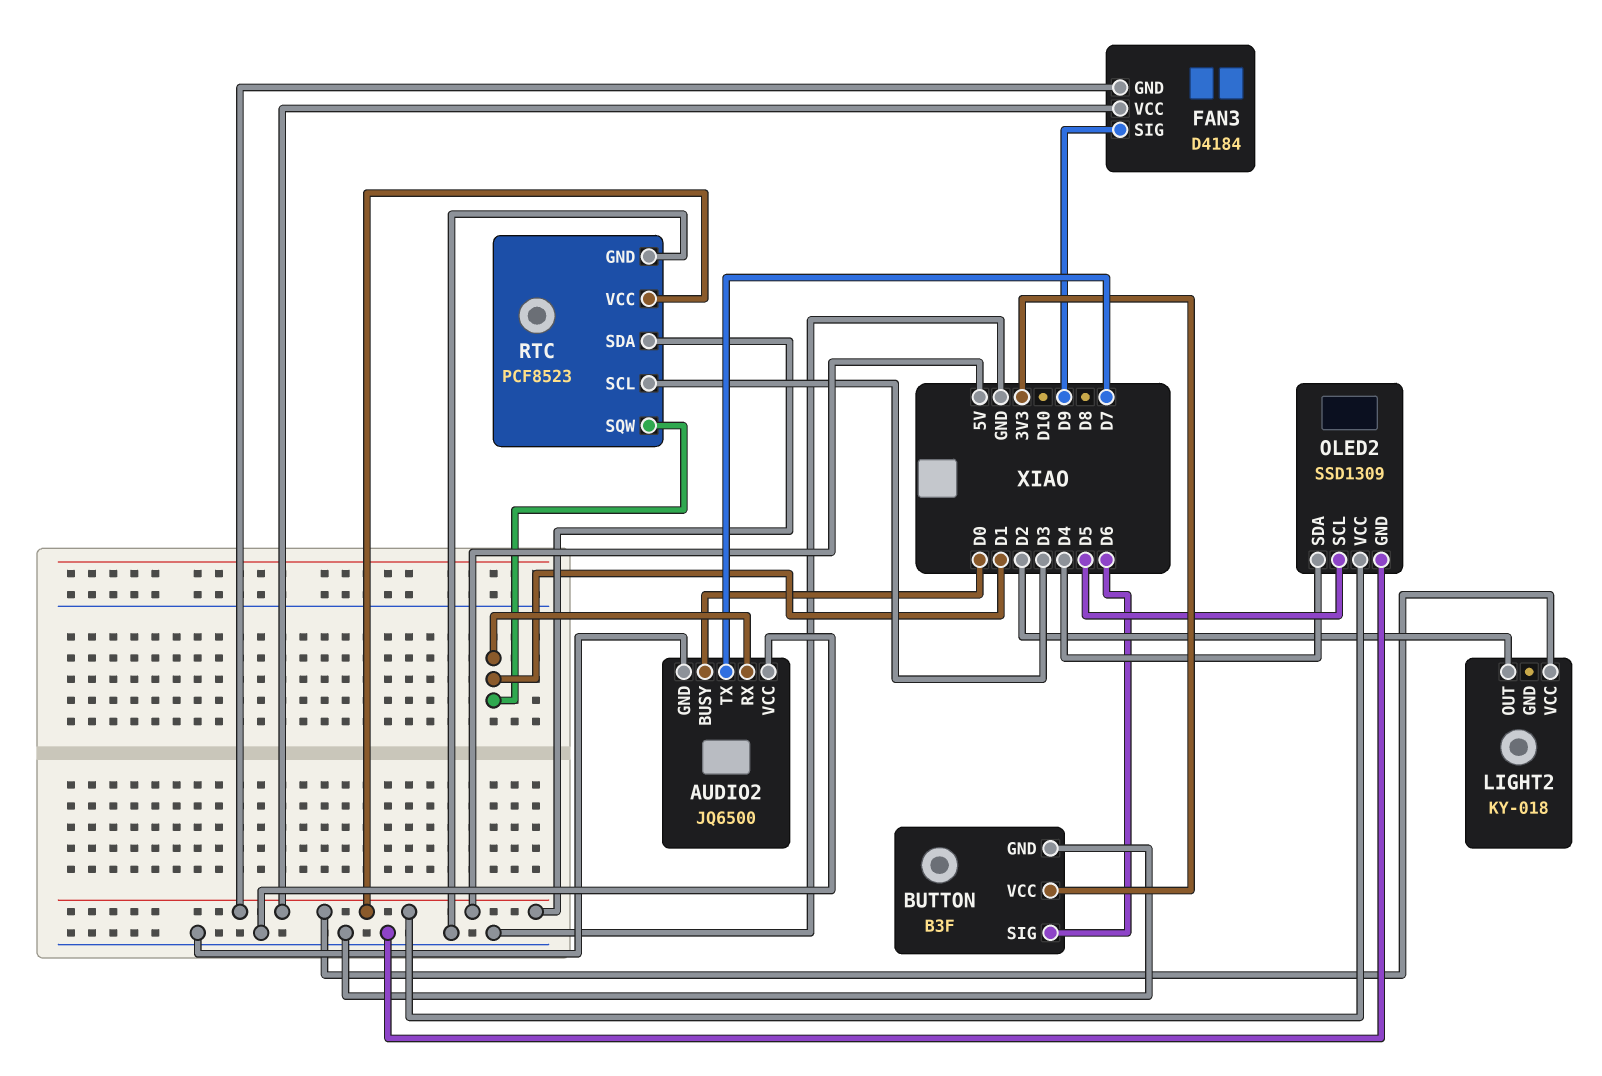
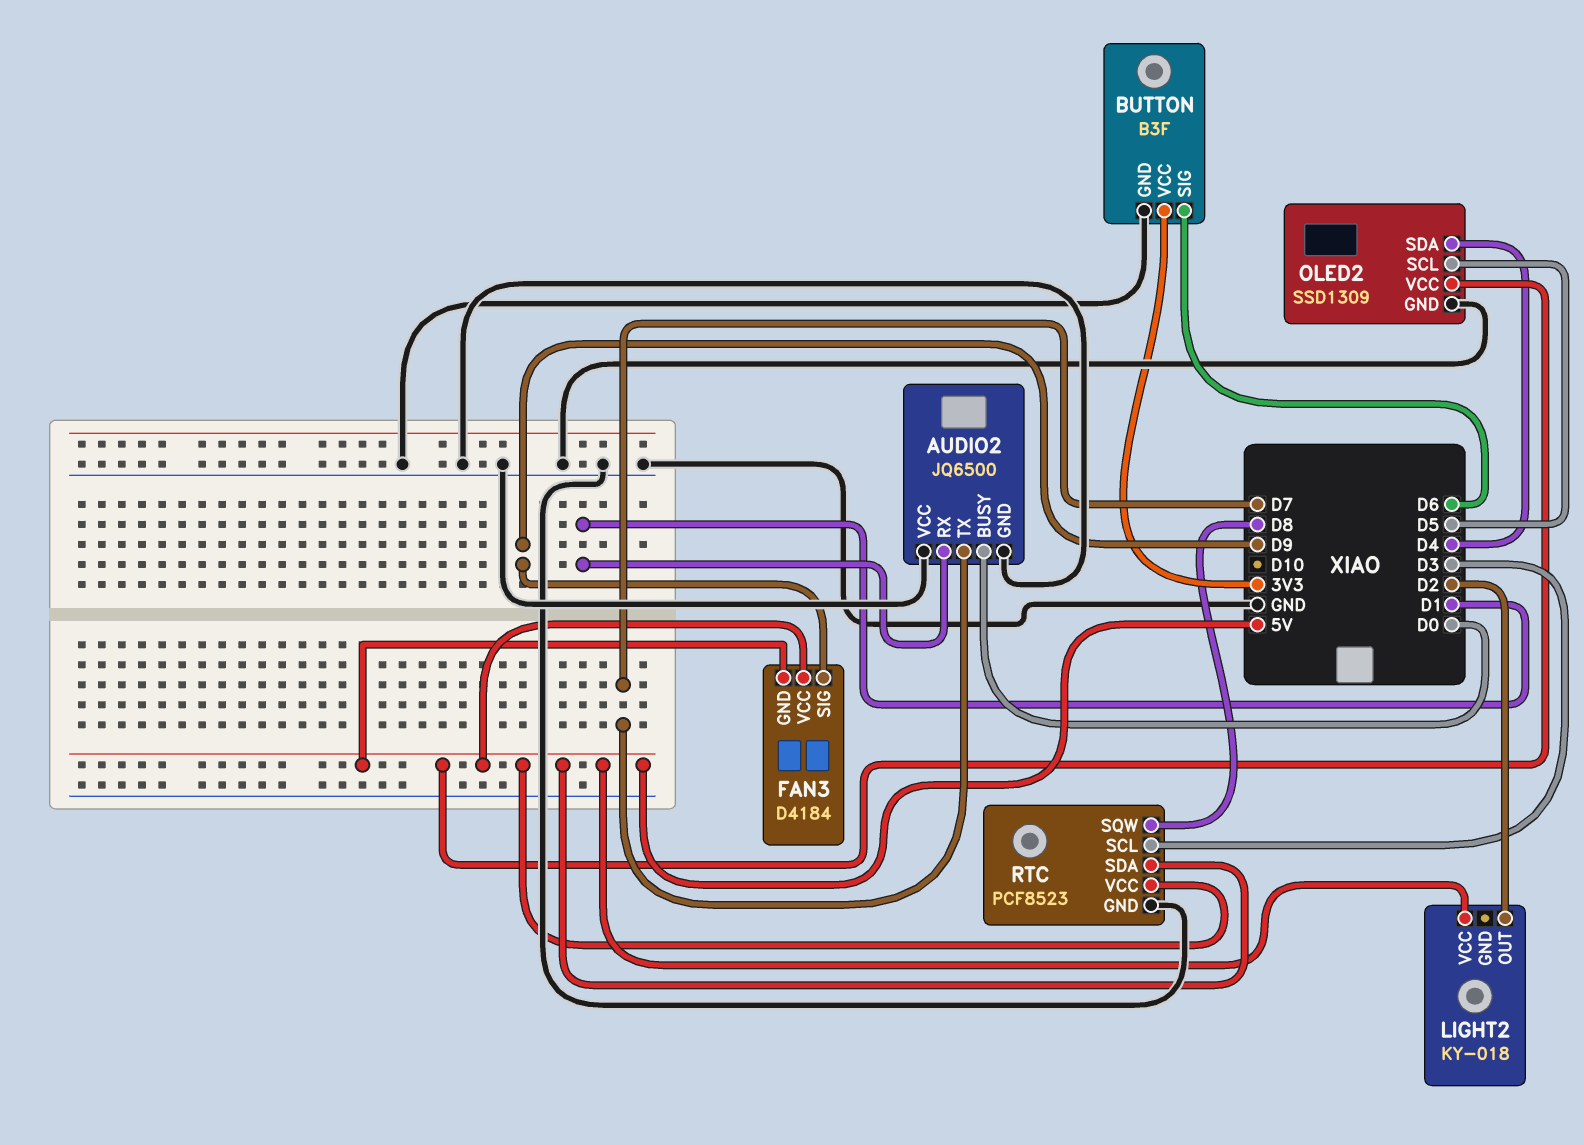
RTC pin SQW: D1 -> D8

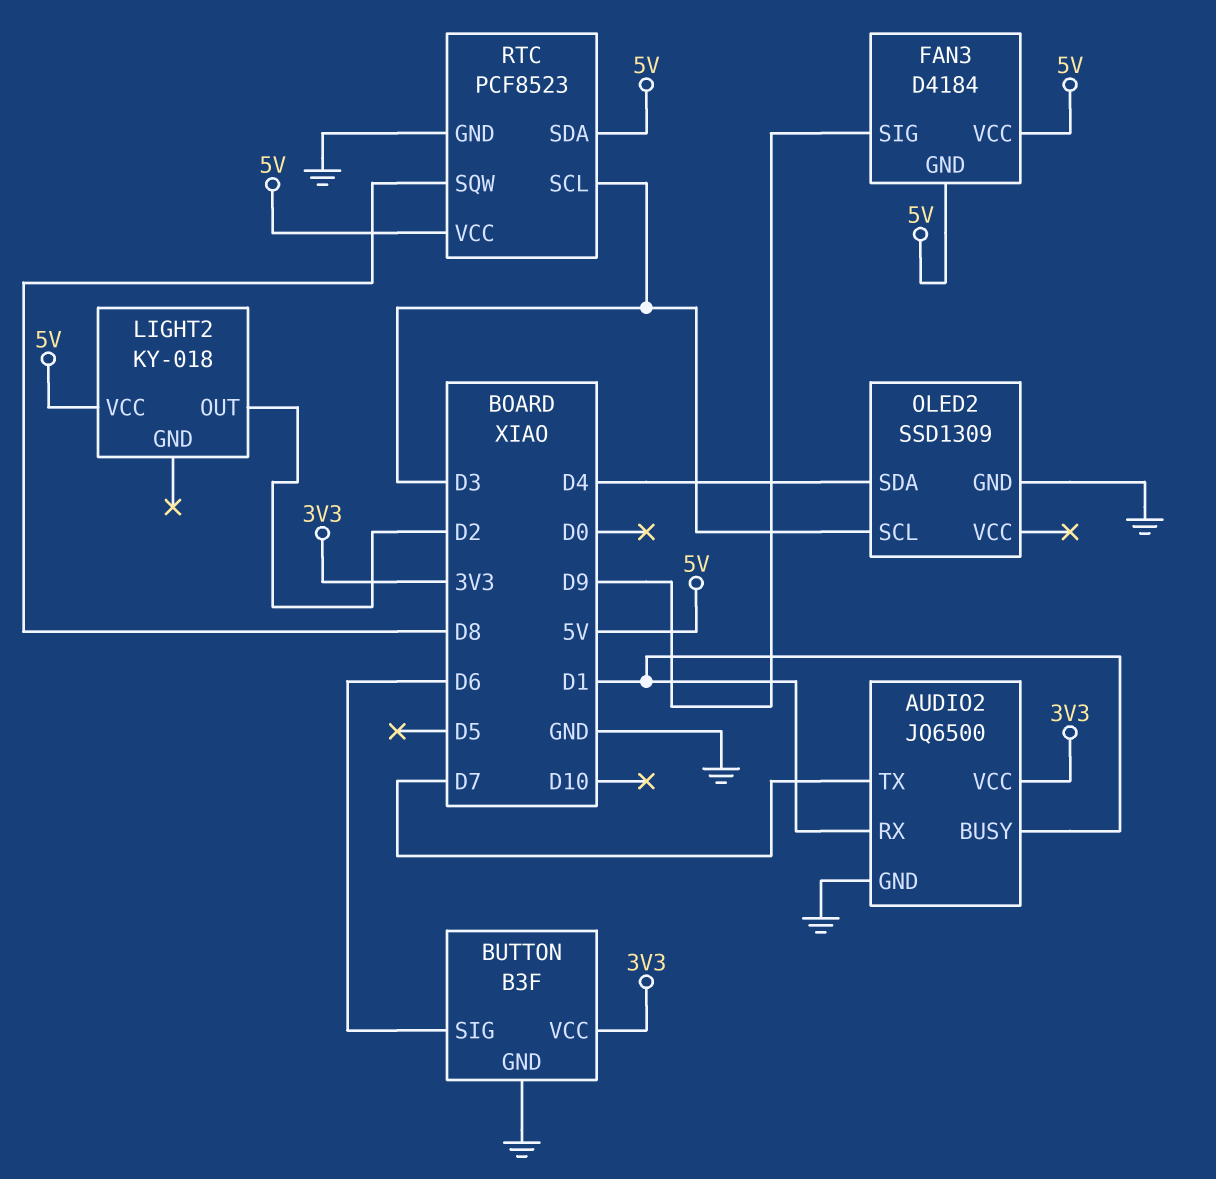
AUDIO2 pin BUSY: D0 -> D1
AUDIO2 pin VCC: GND -> 3V3
OLED2 pin SCL: D5 -> D3
OLED2 pin VCC: 5V -> none

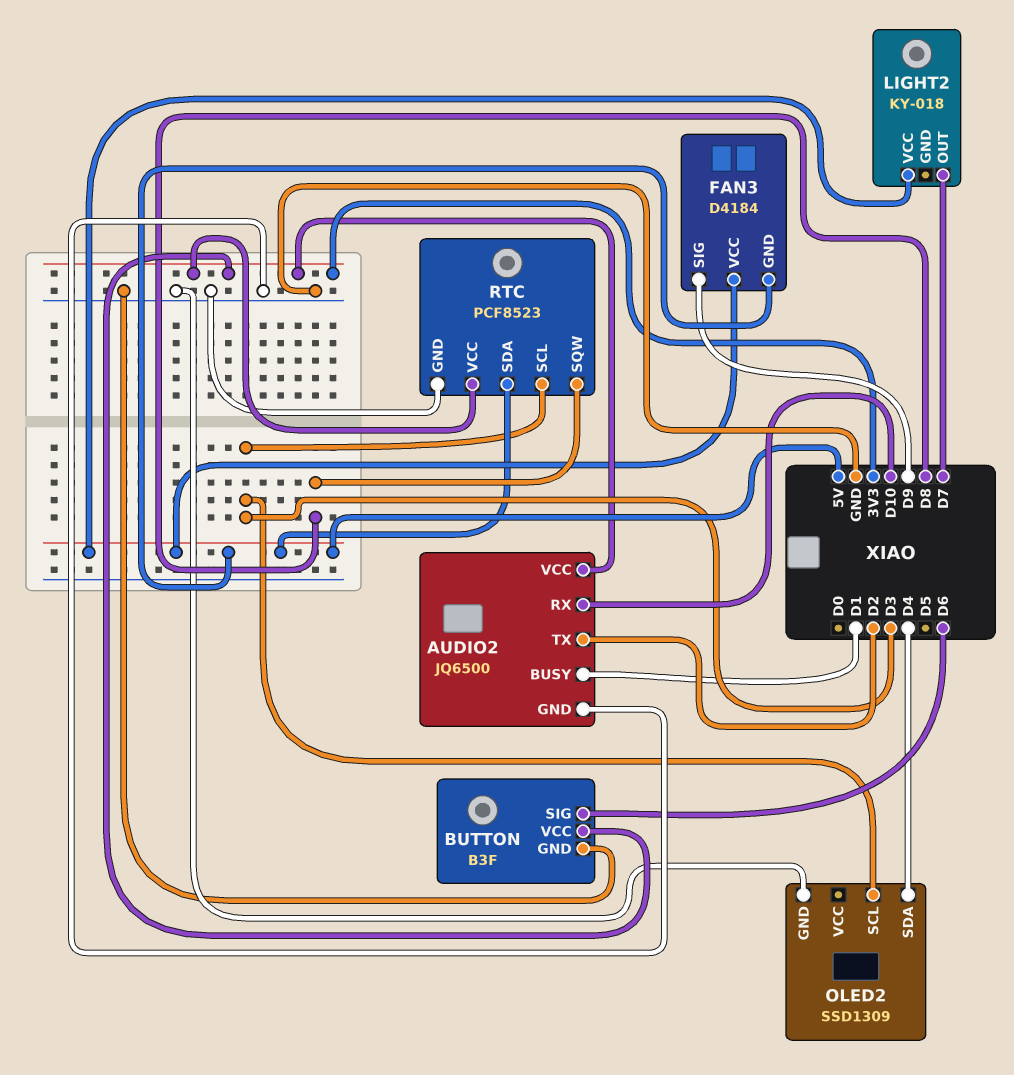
AUDIO2 pin RX: D1 -> D10
AUDIO2 pin TX: D7 -> D2
LIGHT2 pin OUT: D2 -> D7
RTC pin VCC: 5V -> 3V3

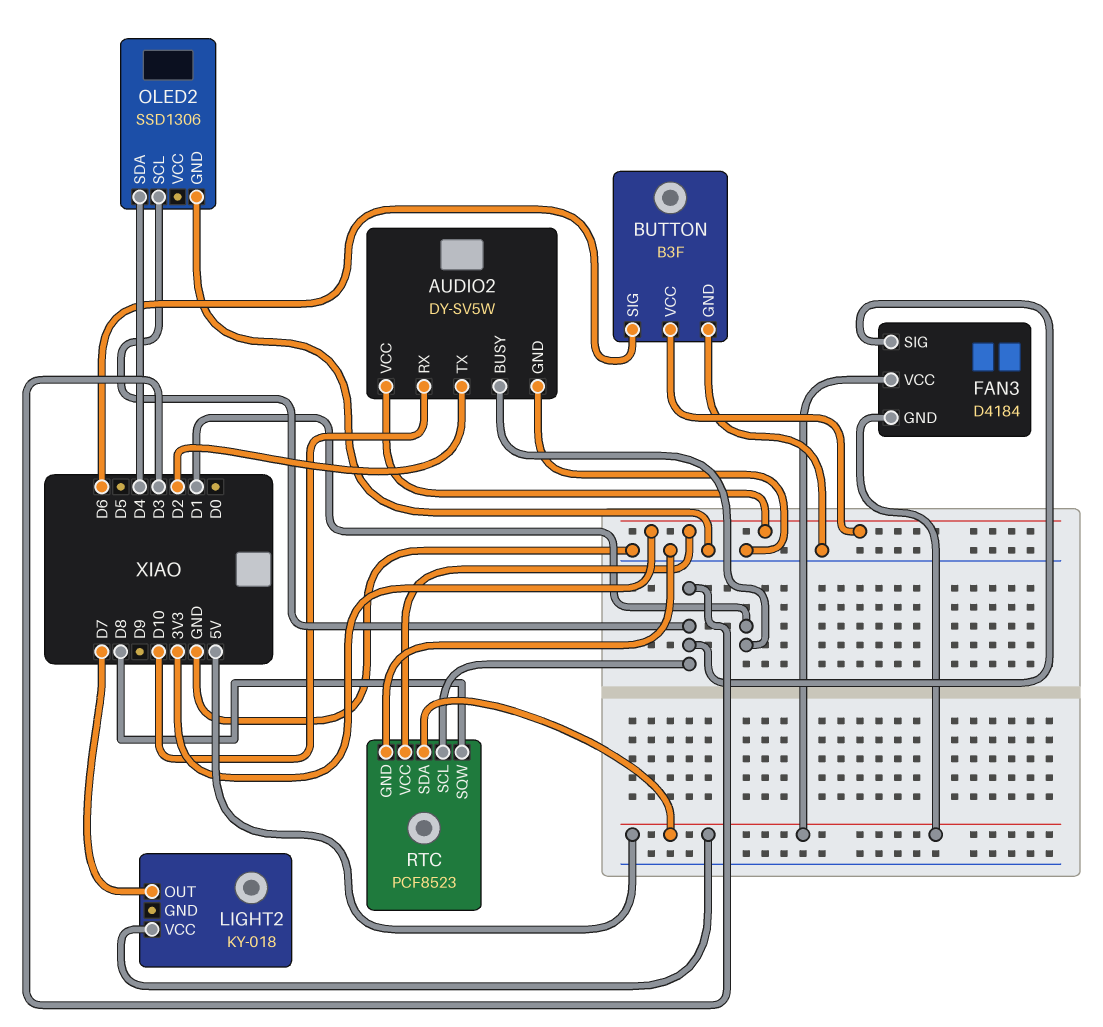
AUDIO2: JQ6500 -> DY-SV5W
FAN3 pin SIG: D9 -> D3
OLED2: SSD1309 -> SSD1306

